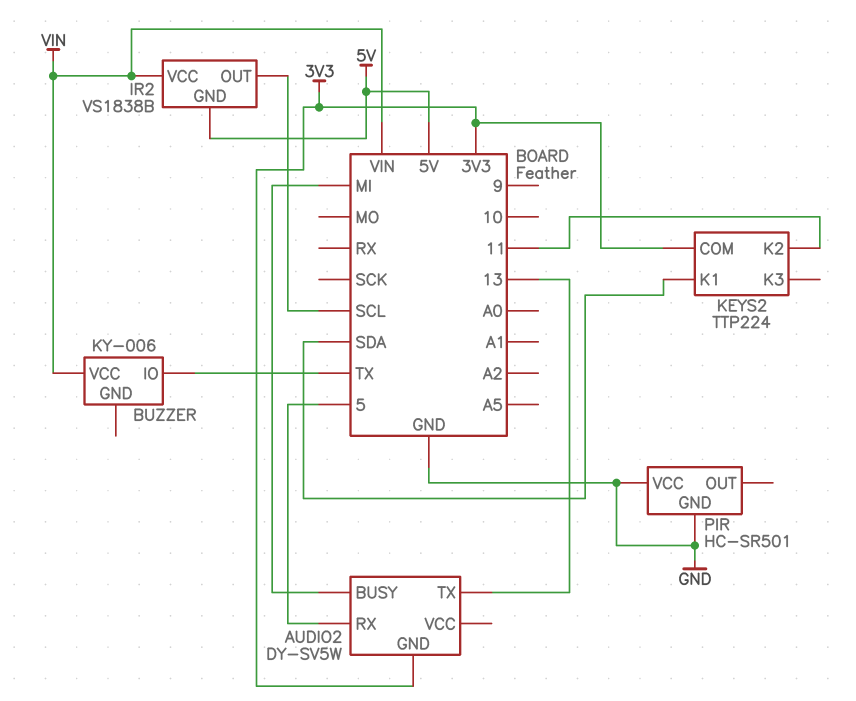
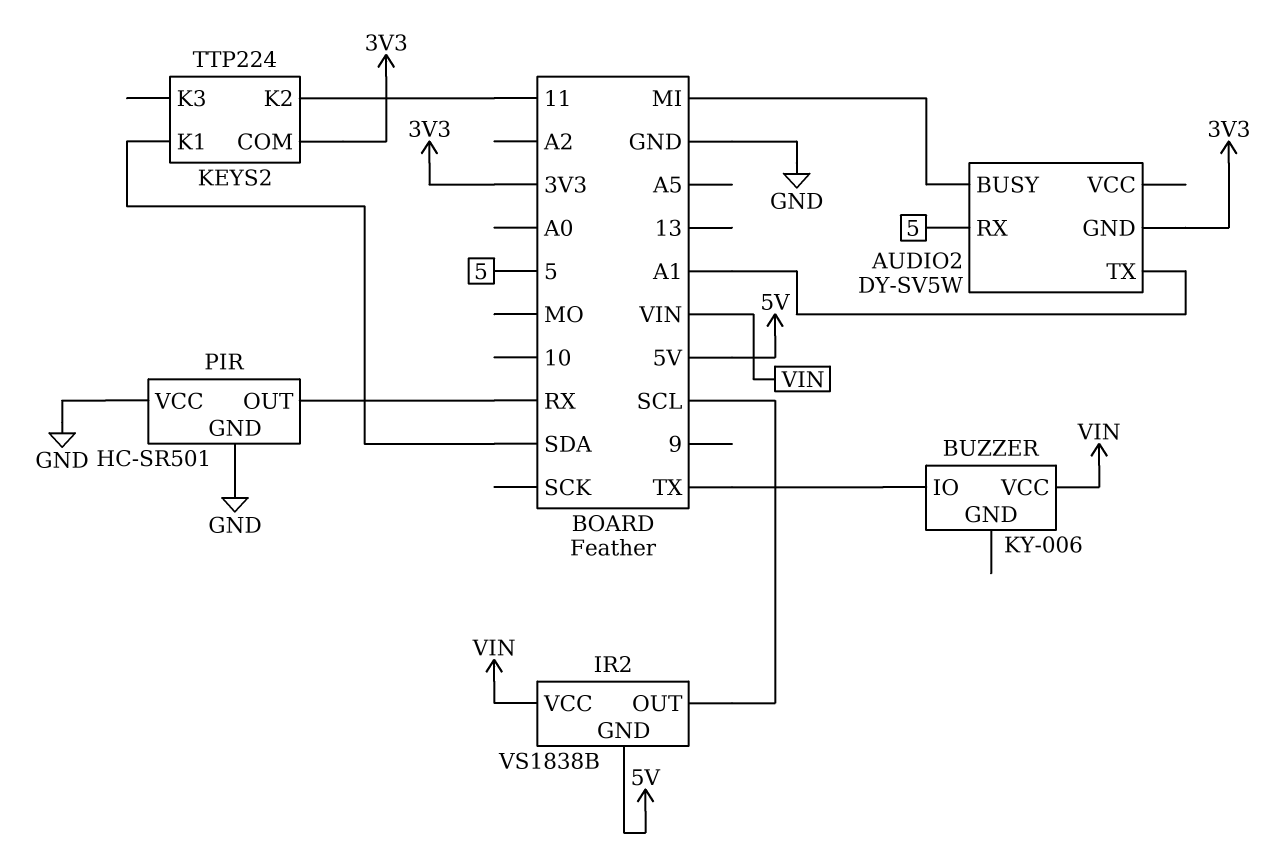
AUDIO2 pin TX: 13 -> A1
PIR pin OUT: none -> RX

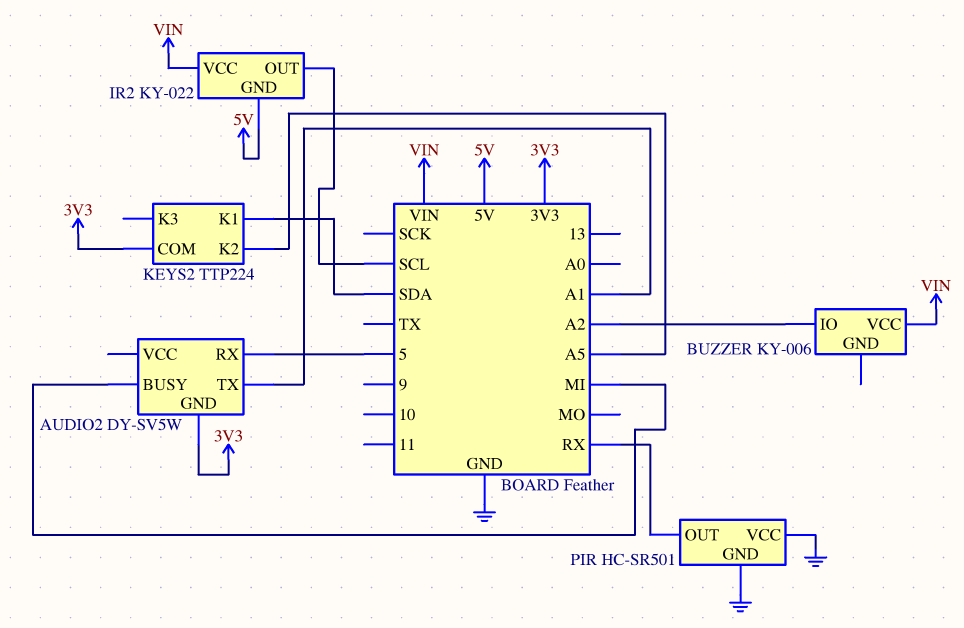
BUZZER pin IO: TX -> A2
IR2: VS1838B -> KY-022
KEYS2 pin K2: 11 -> A5

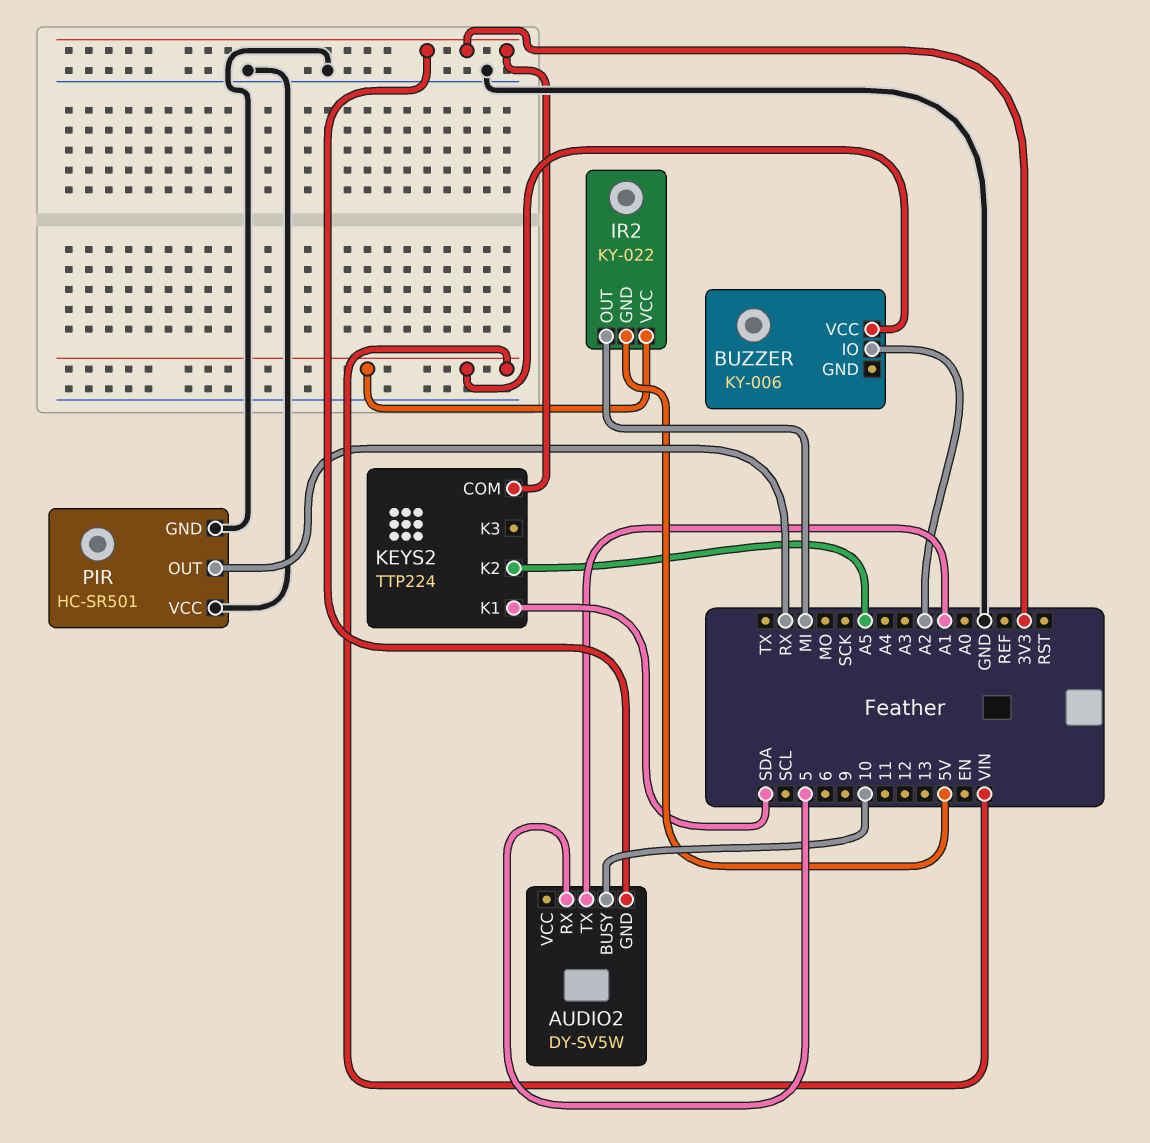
AUDIO2 pin BUSY: MI -> 10
IR2 pin OUT: SCL -> MI

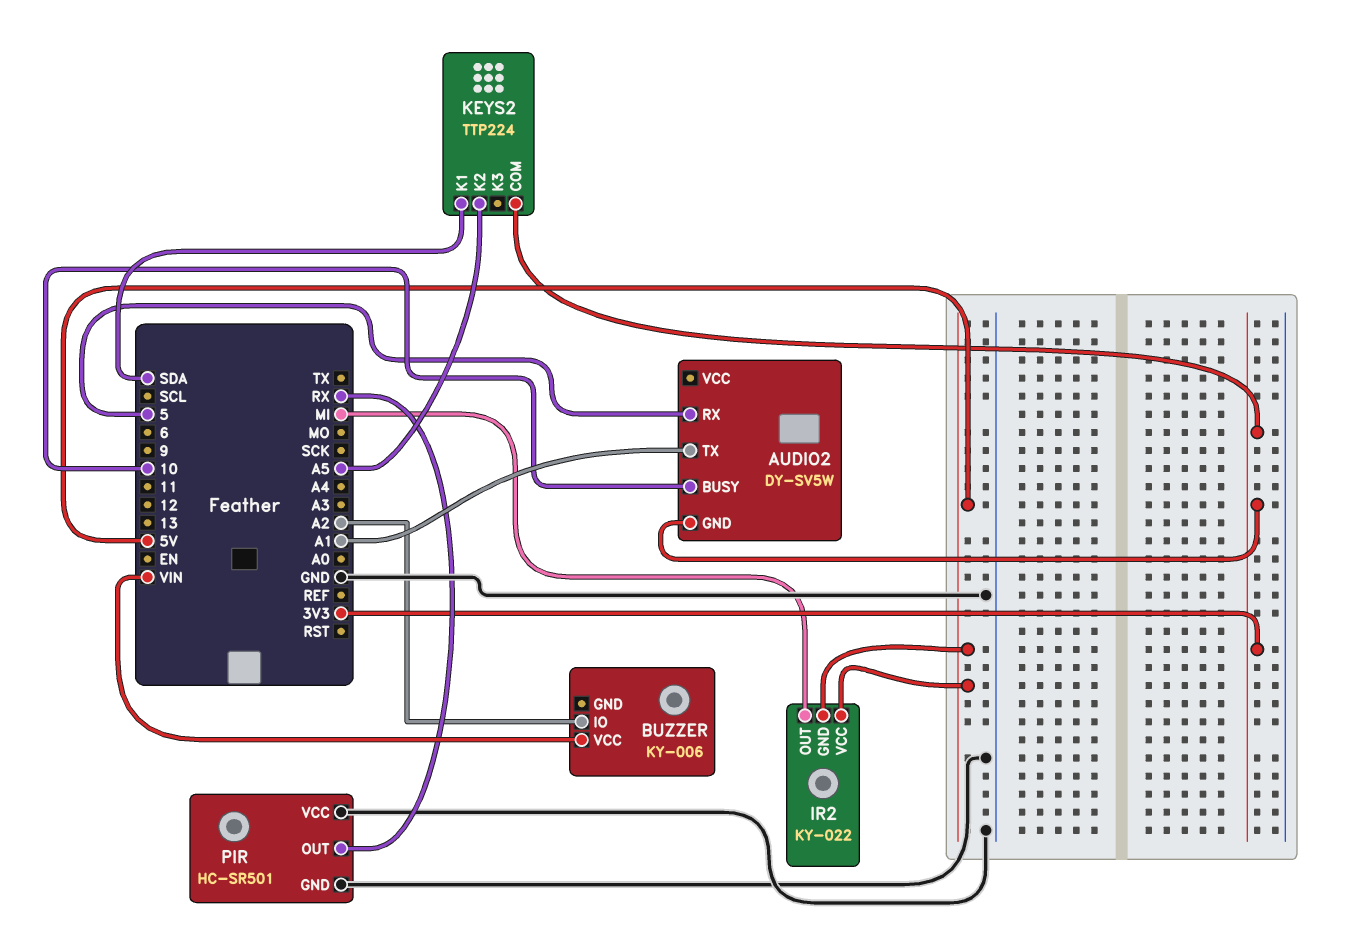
IR2 pin VCC: VIN -> 5V

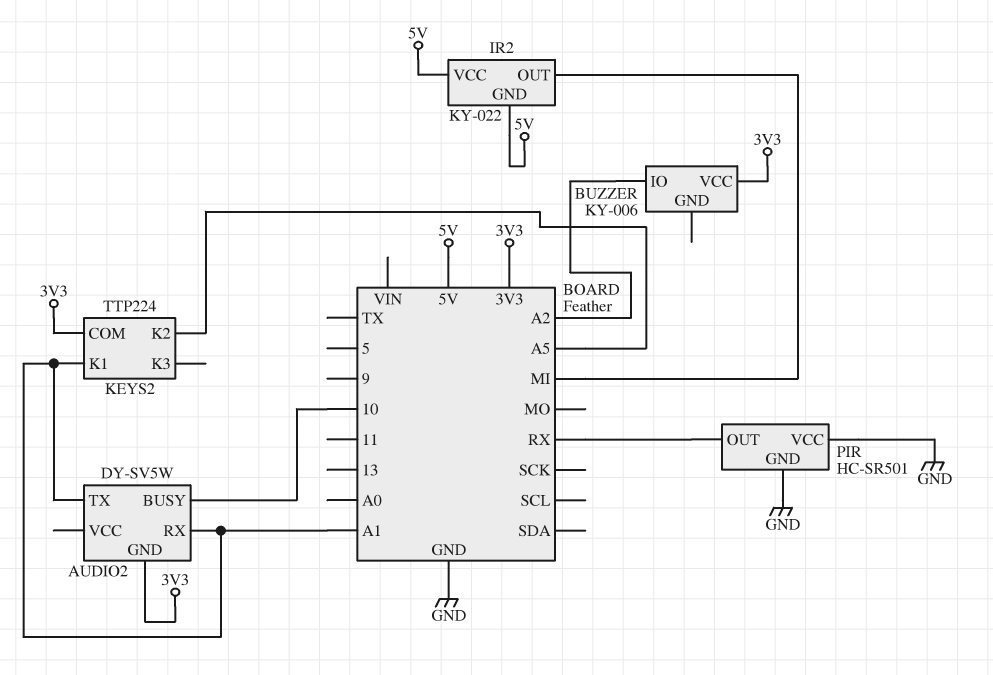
AUDIO2 pin RX: 5 -> A1
BUZZER pin VCC: VIN -> 3V3
KEYS2 pin K1: SDA -> A1

